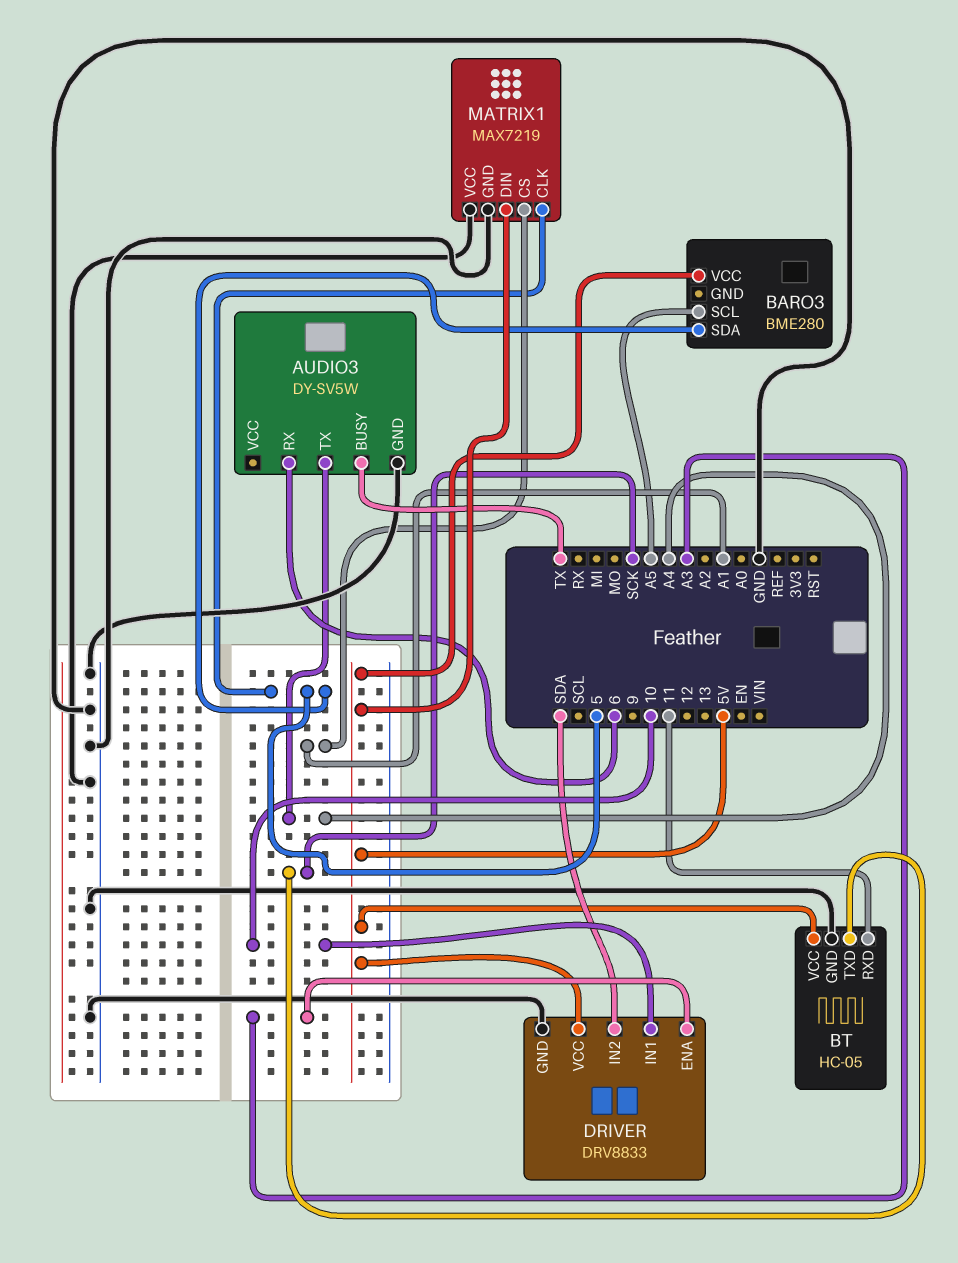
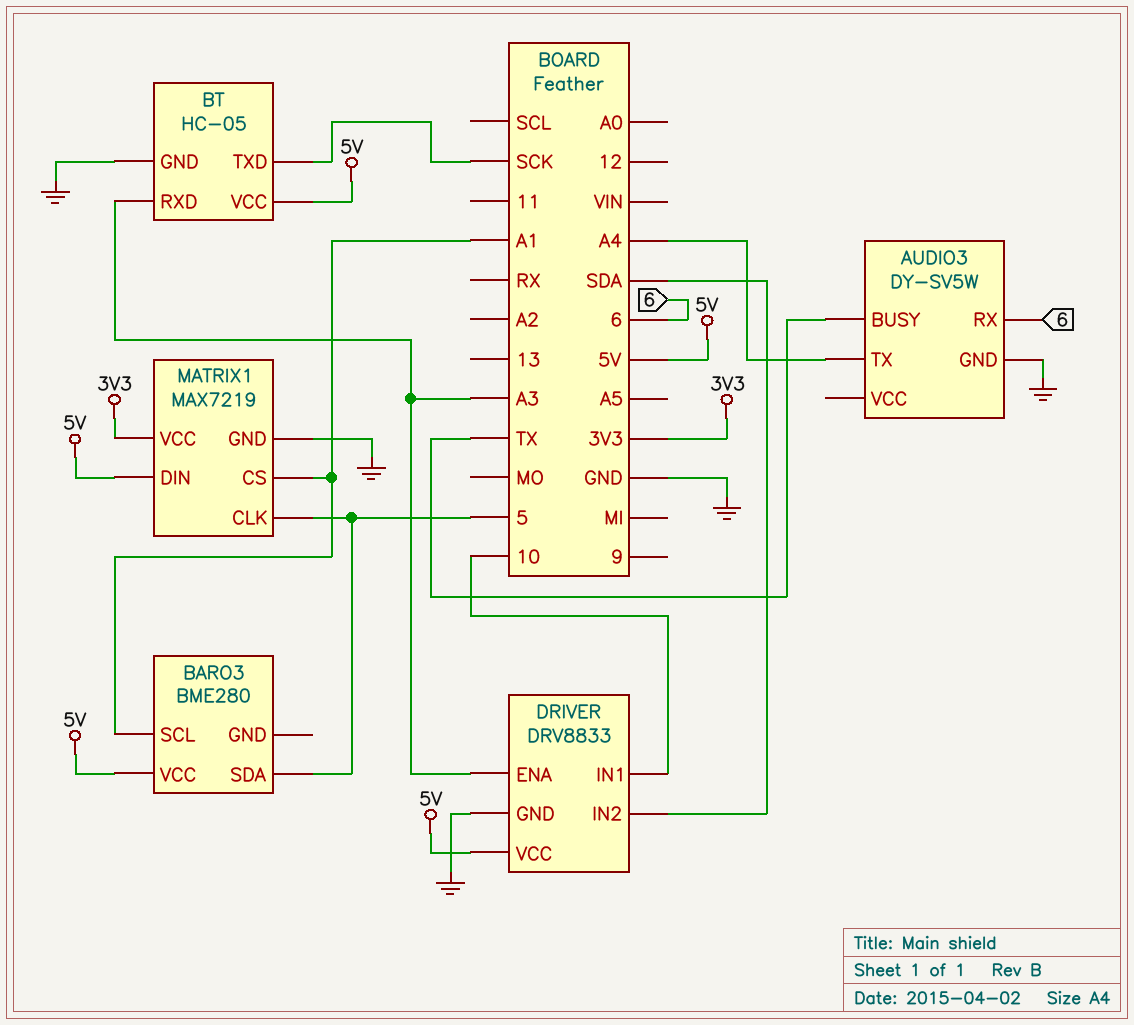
BARO3 pin SCL: A5 -> A1
BT pin RXD: 11 -> A3
MATRIX1 pin VCC: GND -> 3V3

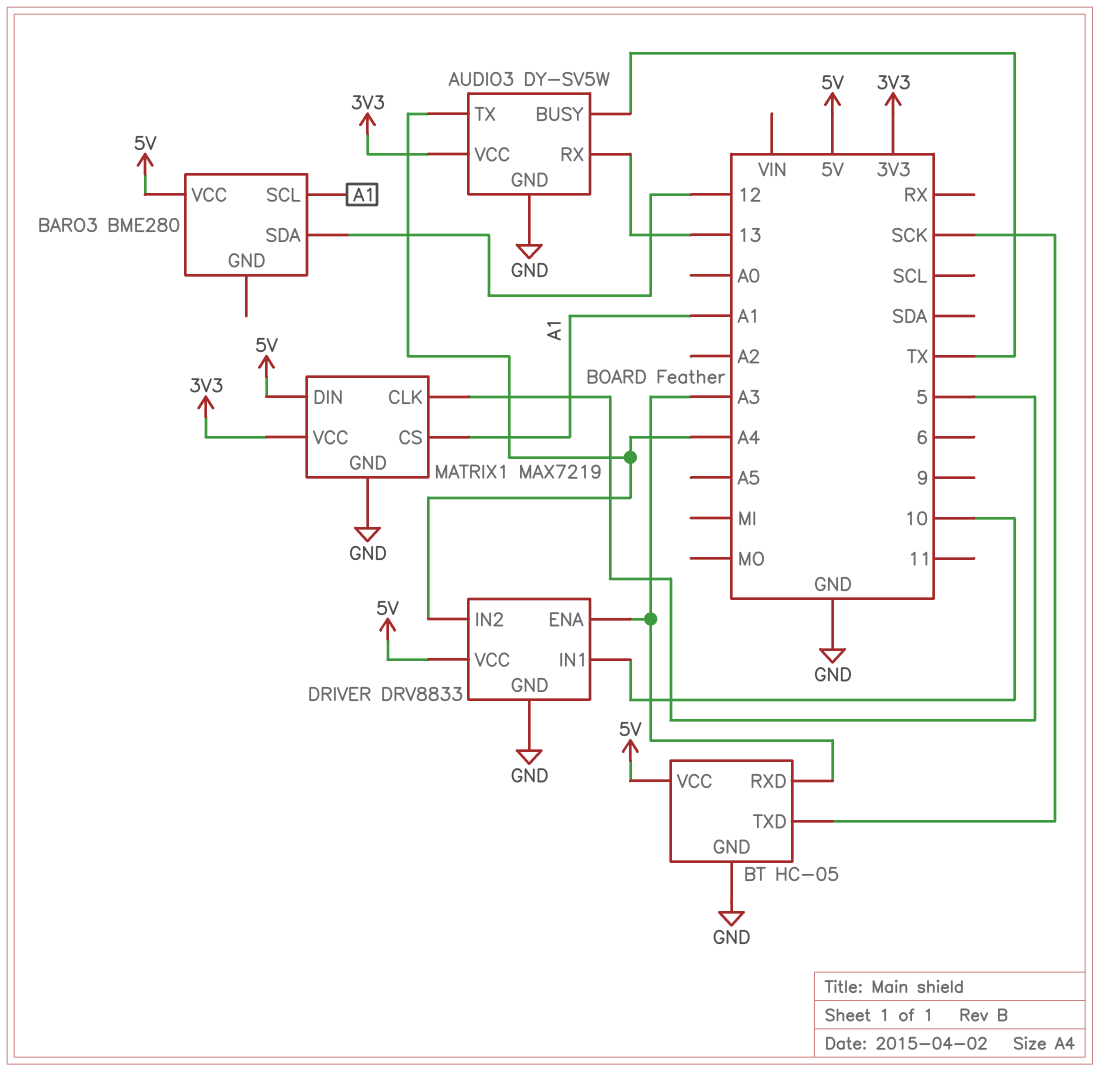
AUDIO3 pin RX: 6 -> 13
AUDIO3 pin VCC: none -> 3V3
BARO3 pin SDA: 5 -> 12
DRIVER pin IN2: SDA -> A4

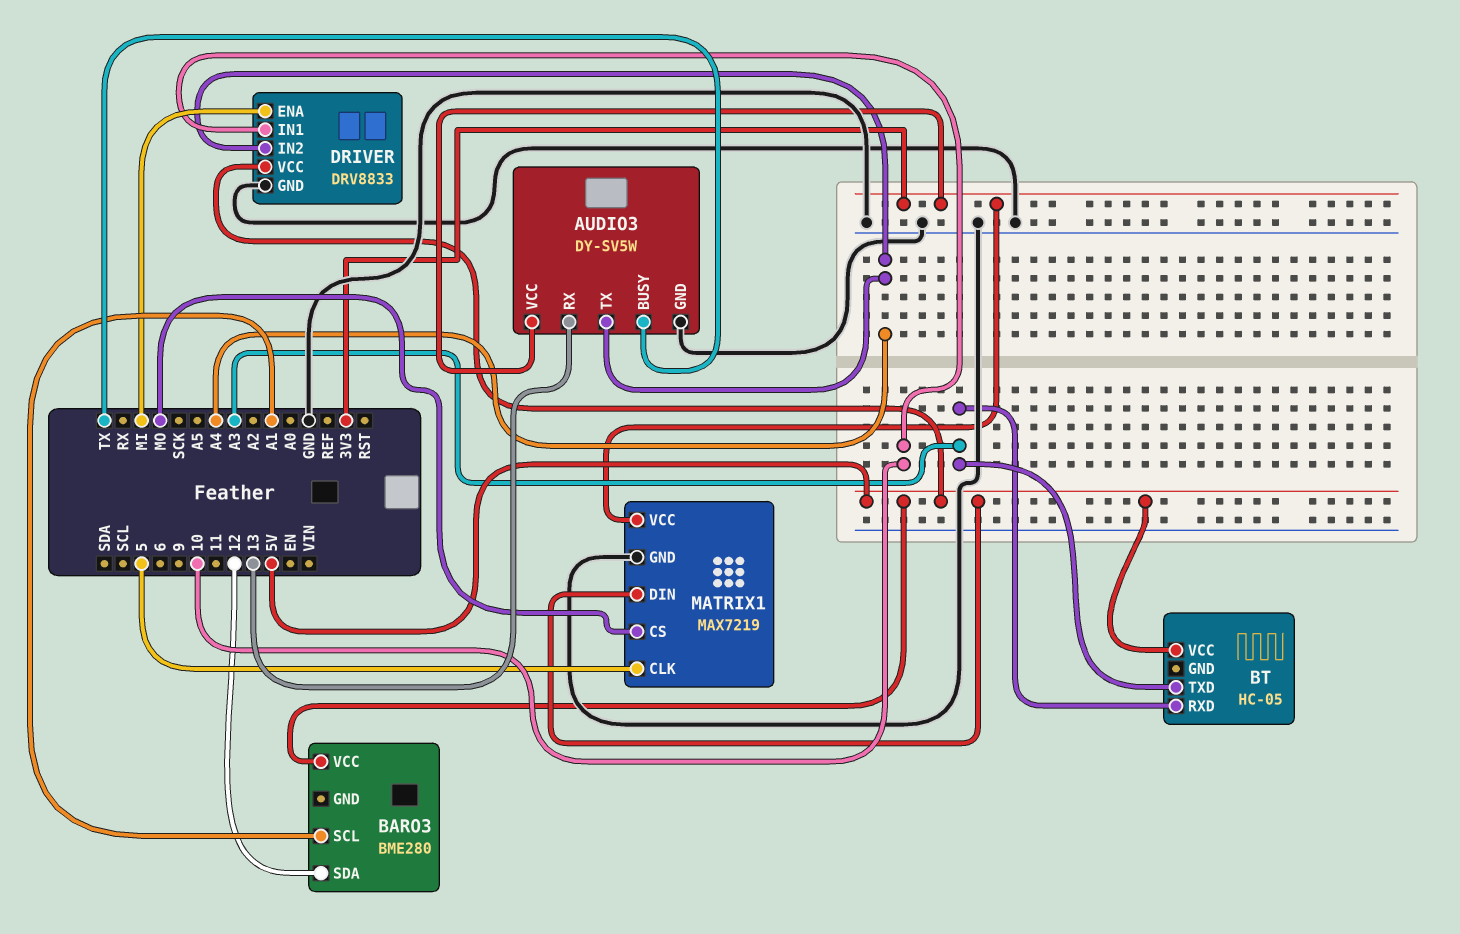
BT pin GND: GND -> none
BT pin TXD: SCK -> A3
DRIVER pin ENA: A3 -> MI
MATRIX1 pin CS: A1 -> MO

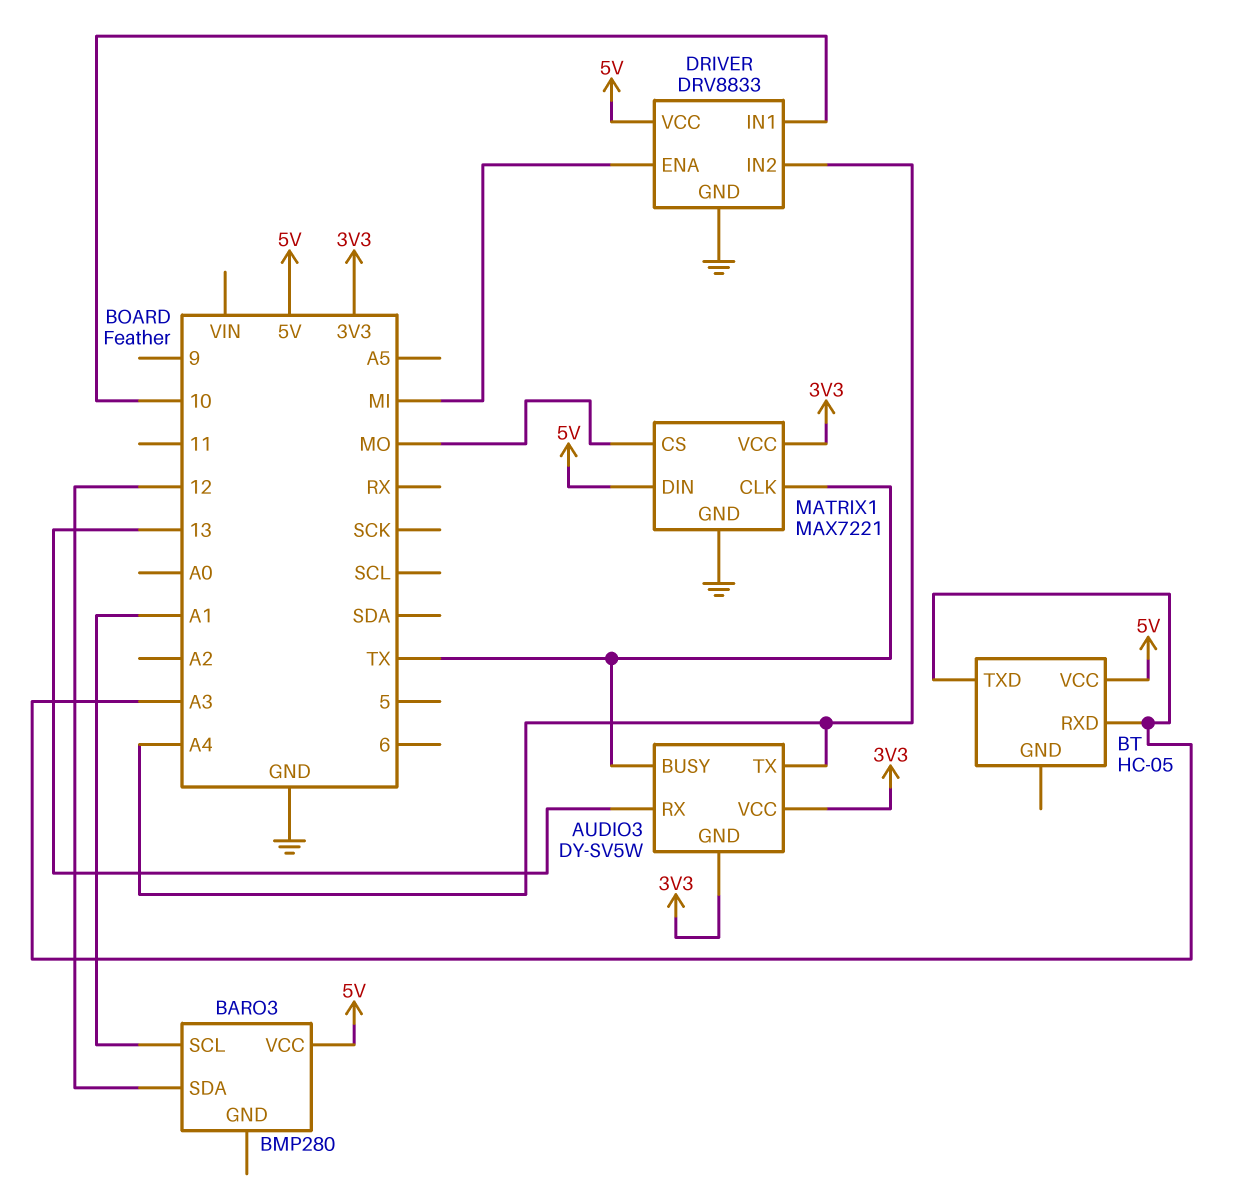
AUDIO3 pin GND: GND -> 3V3
BARO3: BME280 -> BMP280
MATRIX1: MAX7219 -> MAX7221
MATRIX1 pin CLK: 5 -> TX

